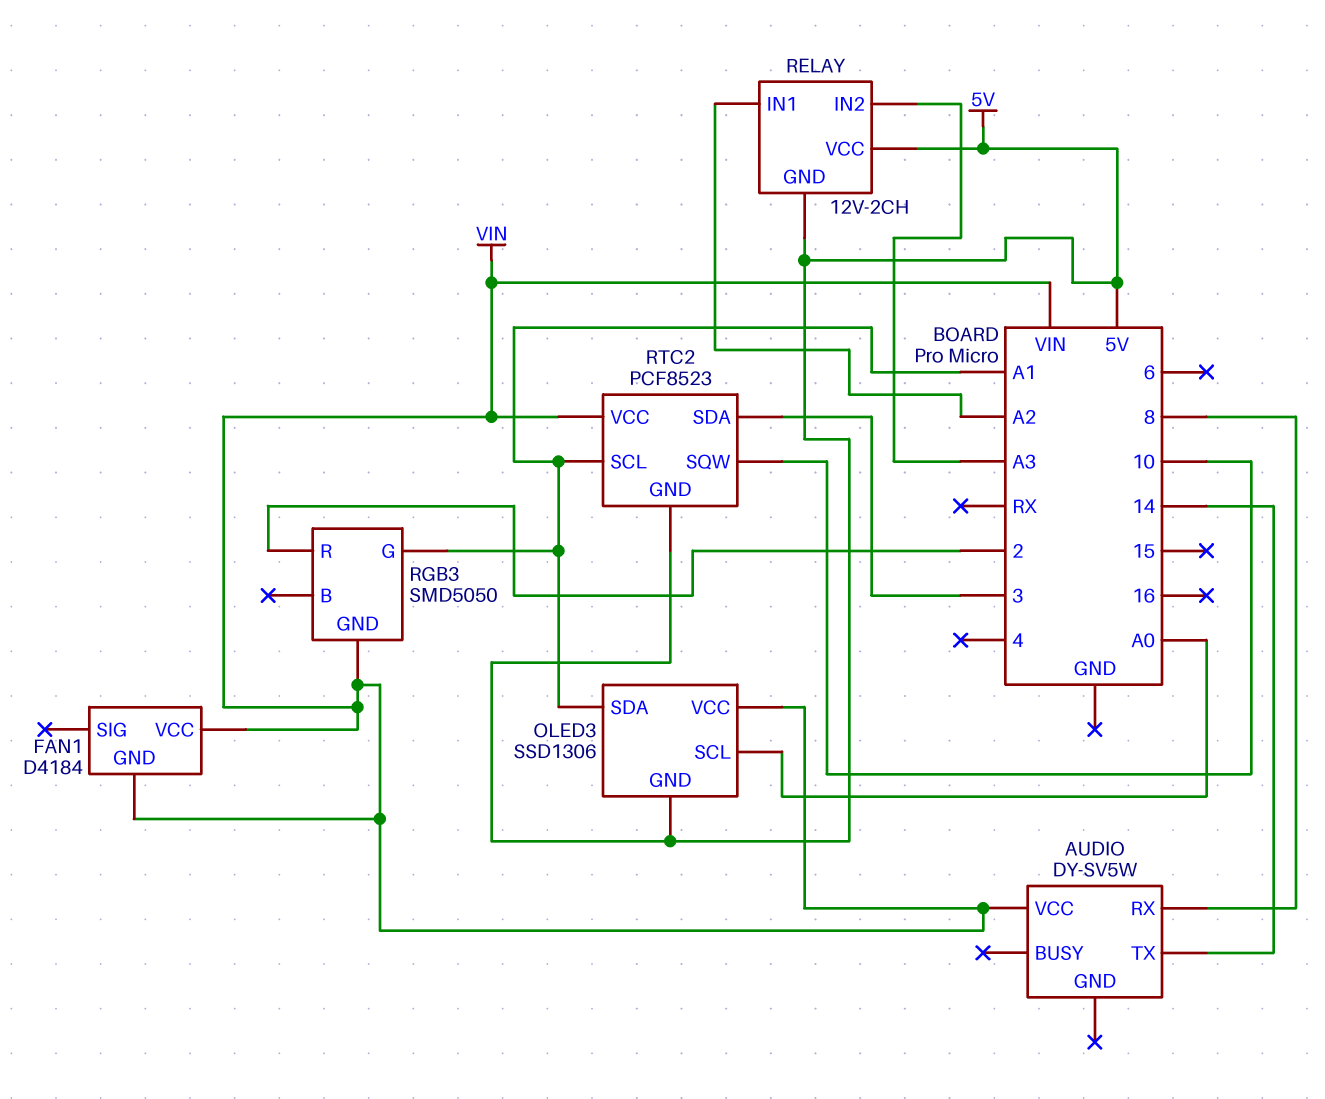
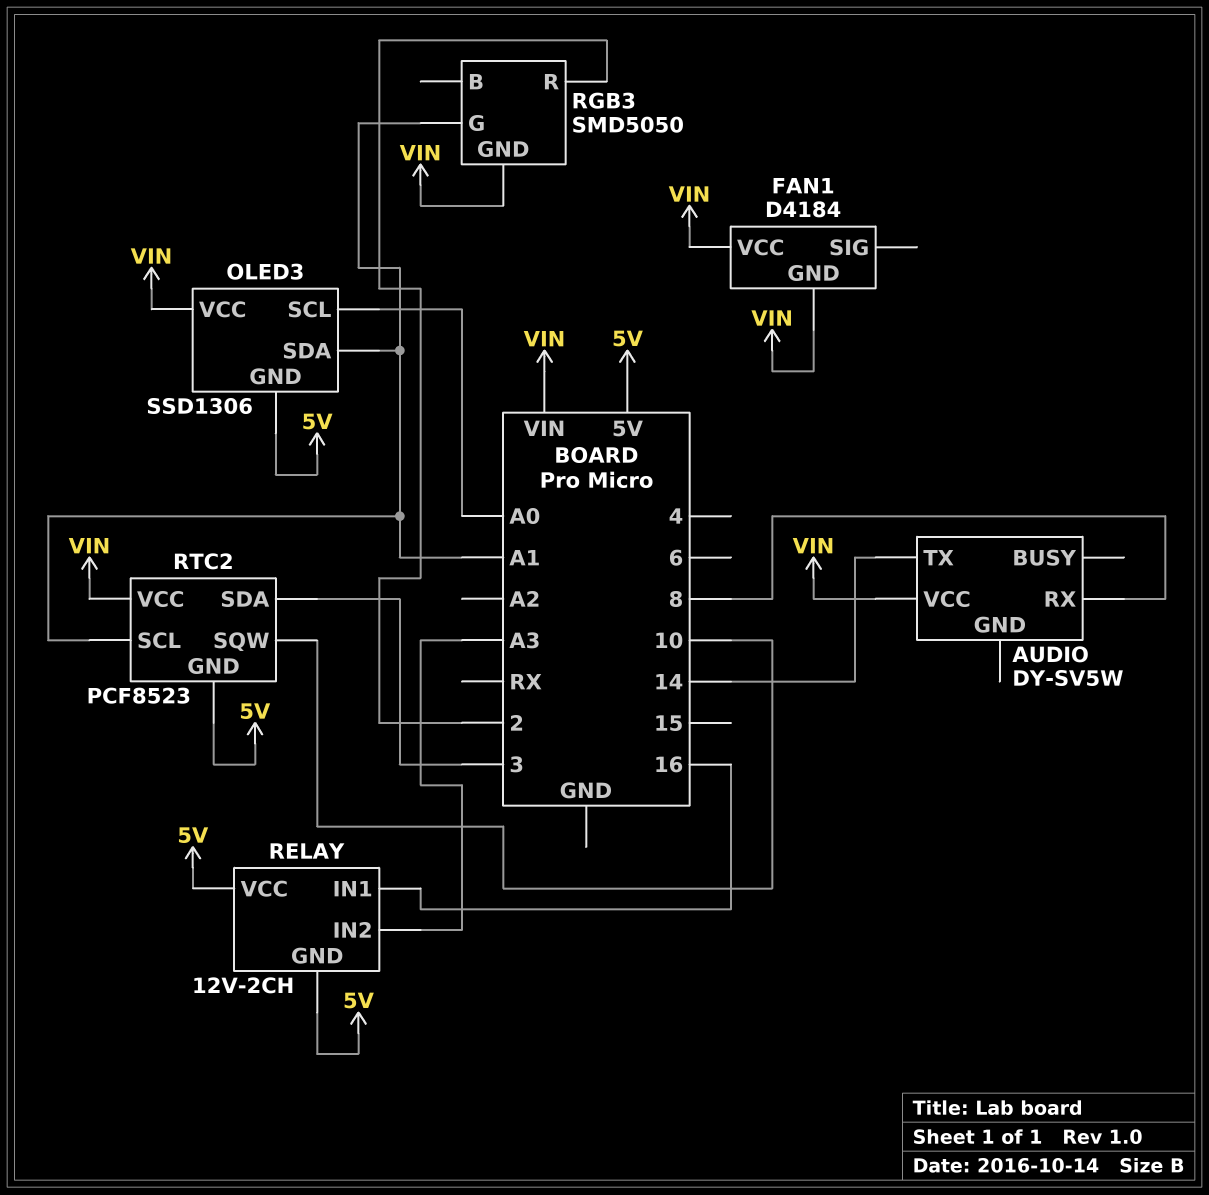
RELAY pin IN1: A2 -> 16

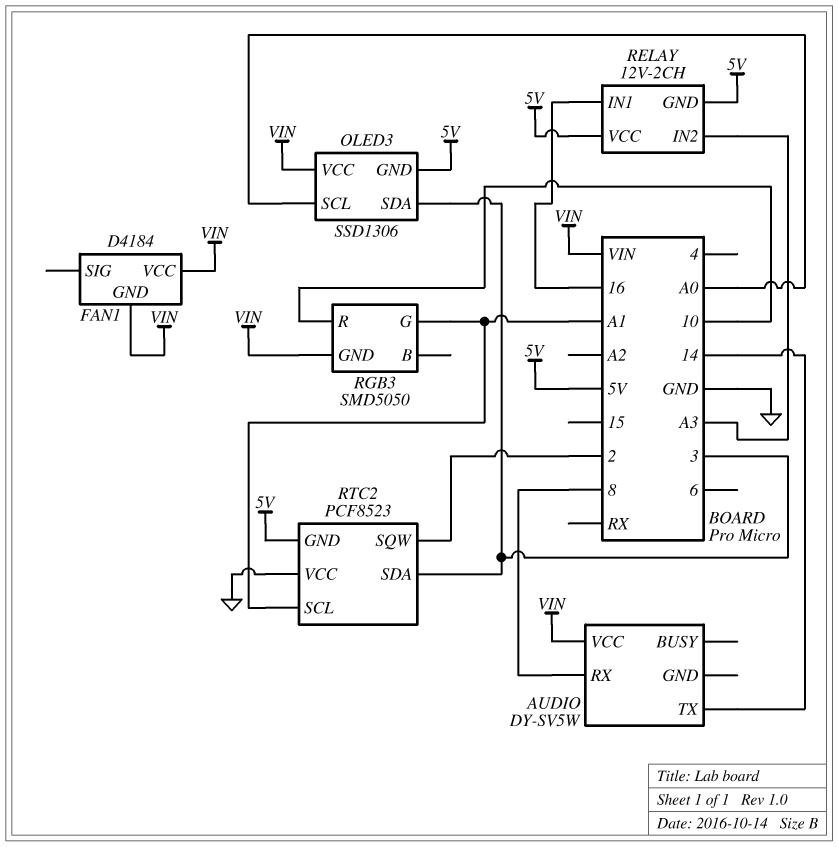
OLED3 pin SDA: A1 -> 3
RGB3 pin R: 2 -> 10
RTC2 pin SQW: 10 -> 2
RTC2 pin VCC: VIN -> GND

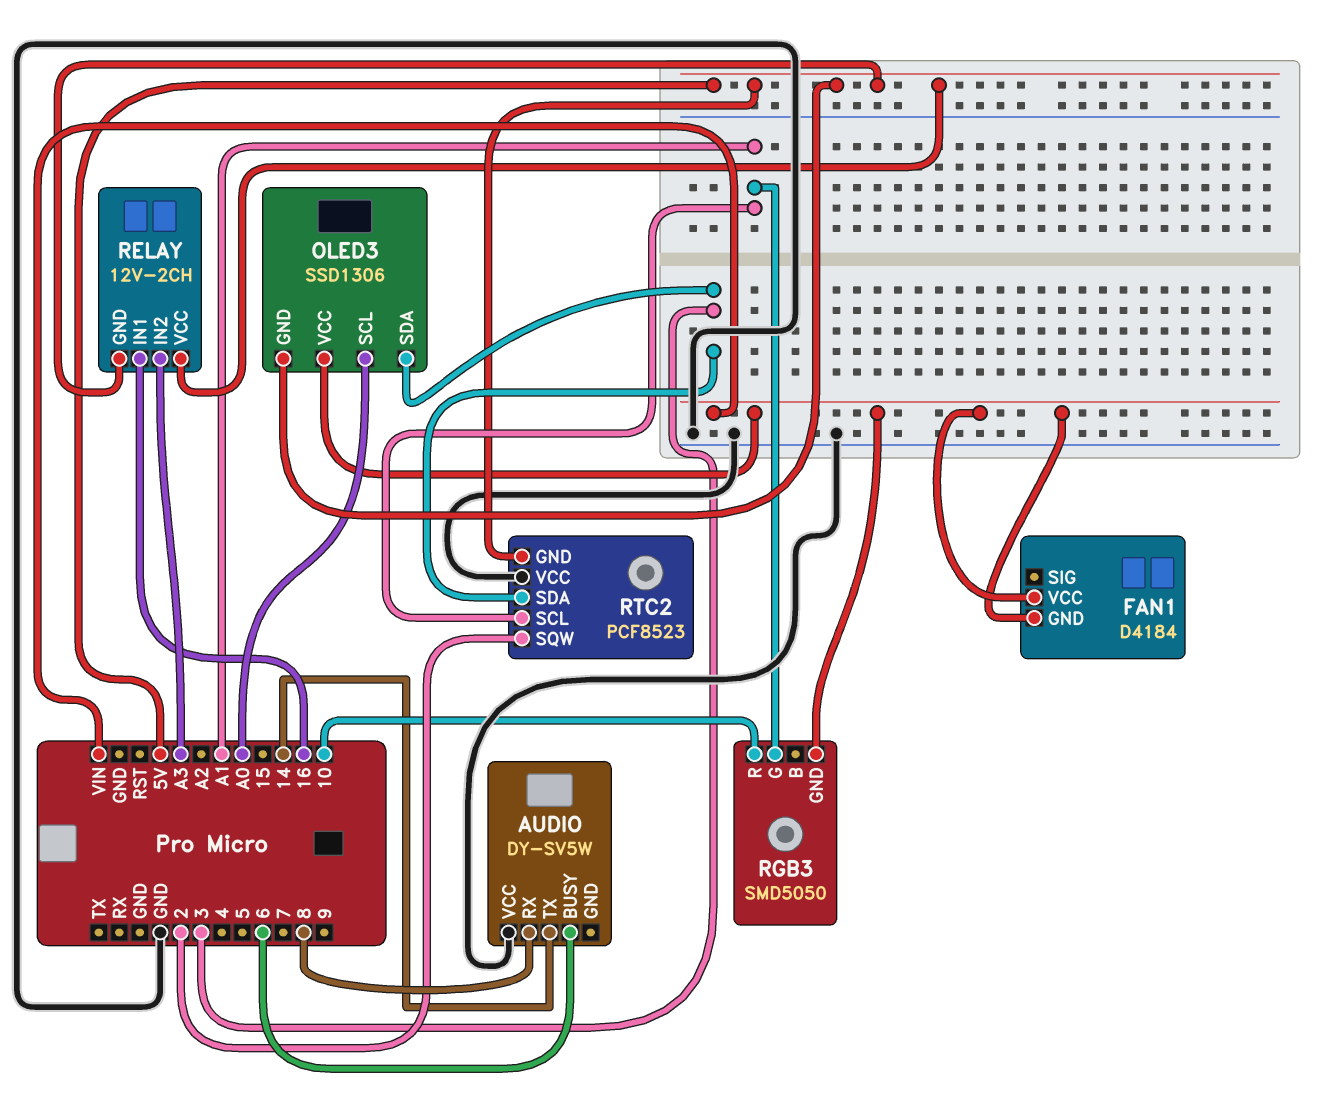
AUDIO pin BUSY: none -> 6
AUDIO pin VCC: VIN -> GND

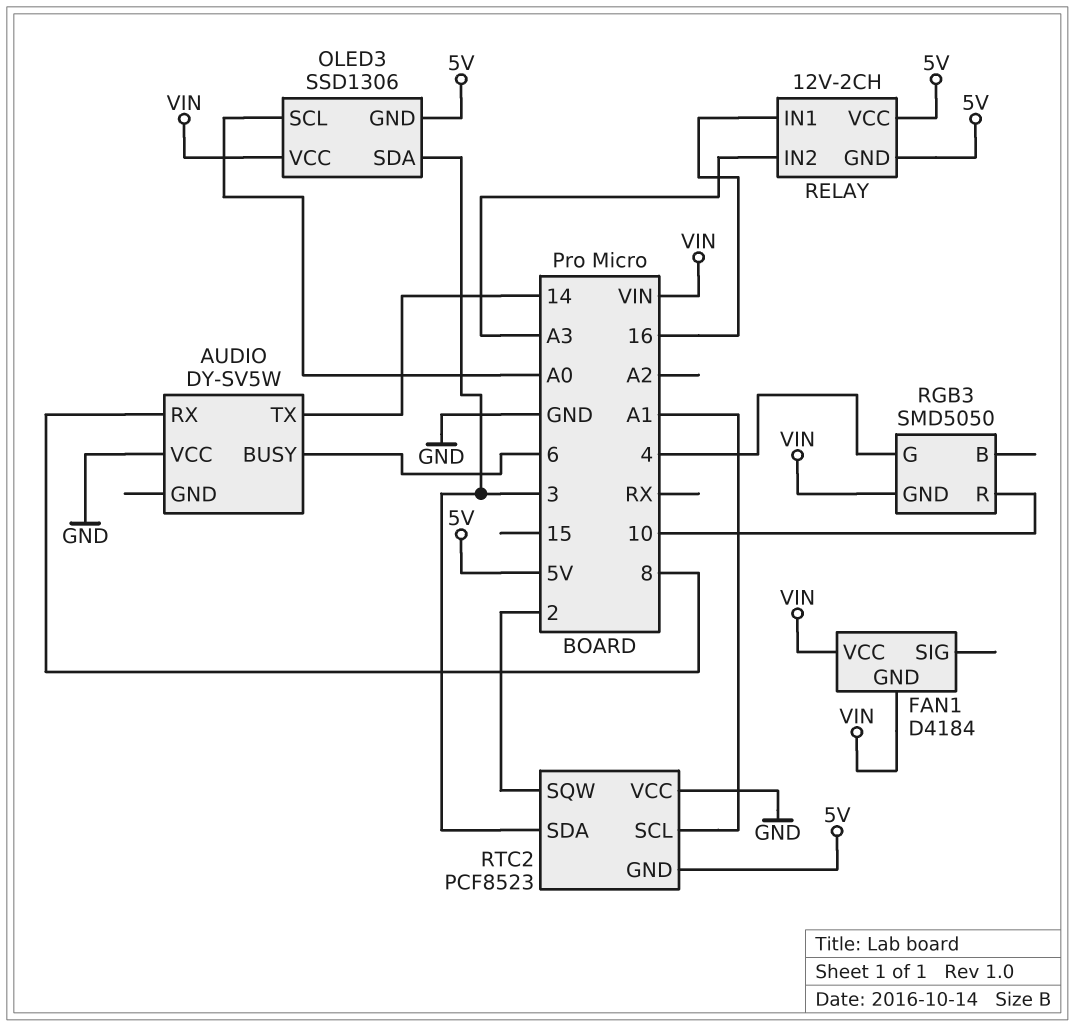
RGB3 pin G: A1 -> 4

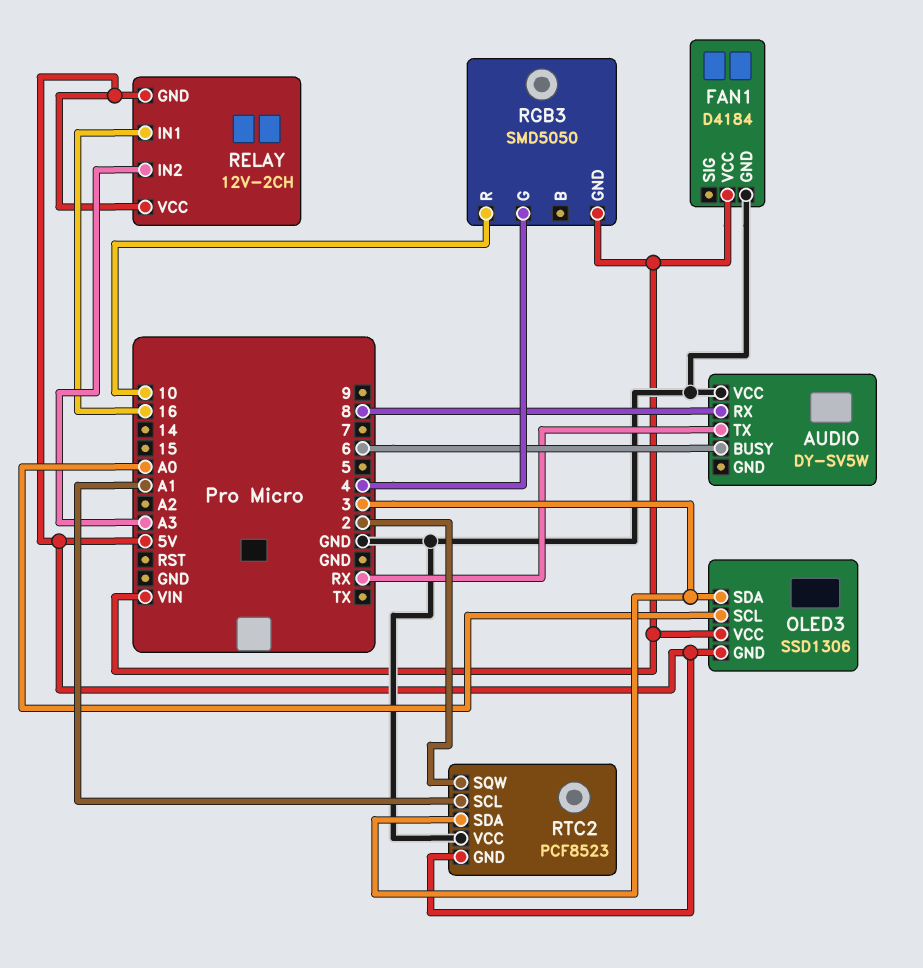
AUDIO pin TX: 14 -> RX
FAN1 pin GND: VIN -> GND

